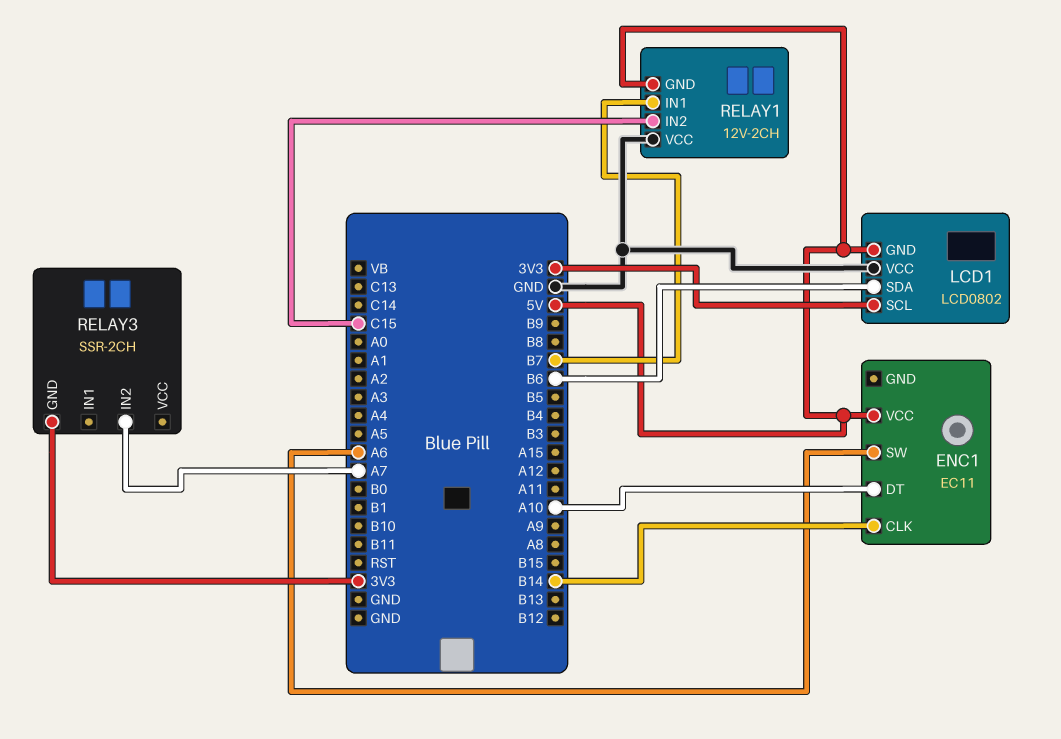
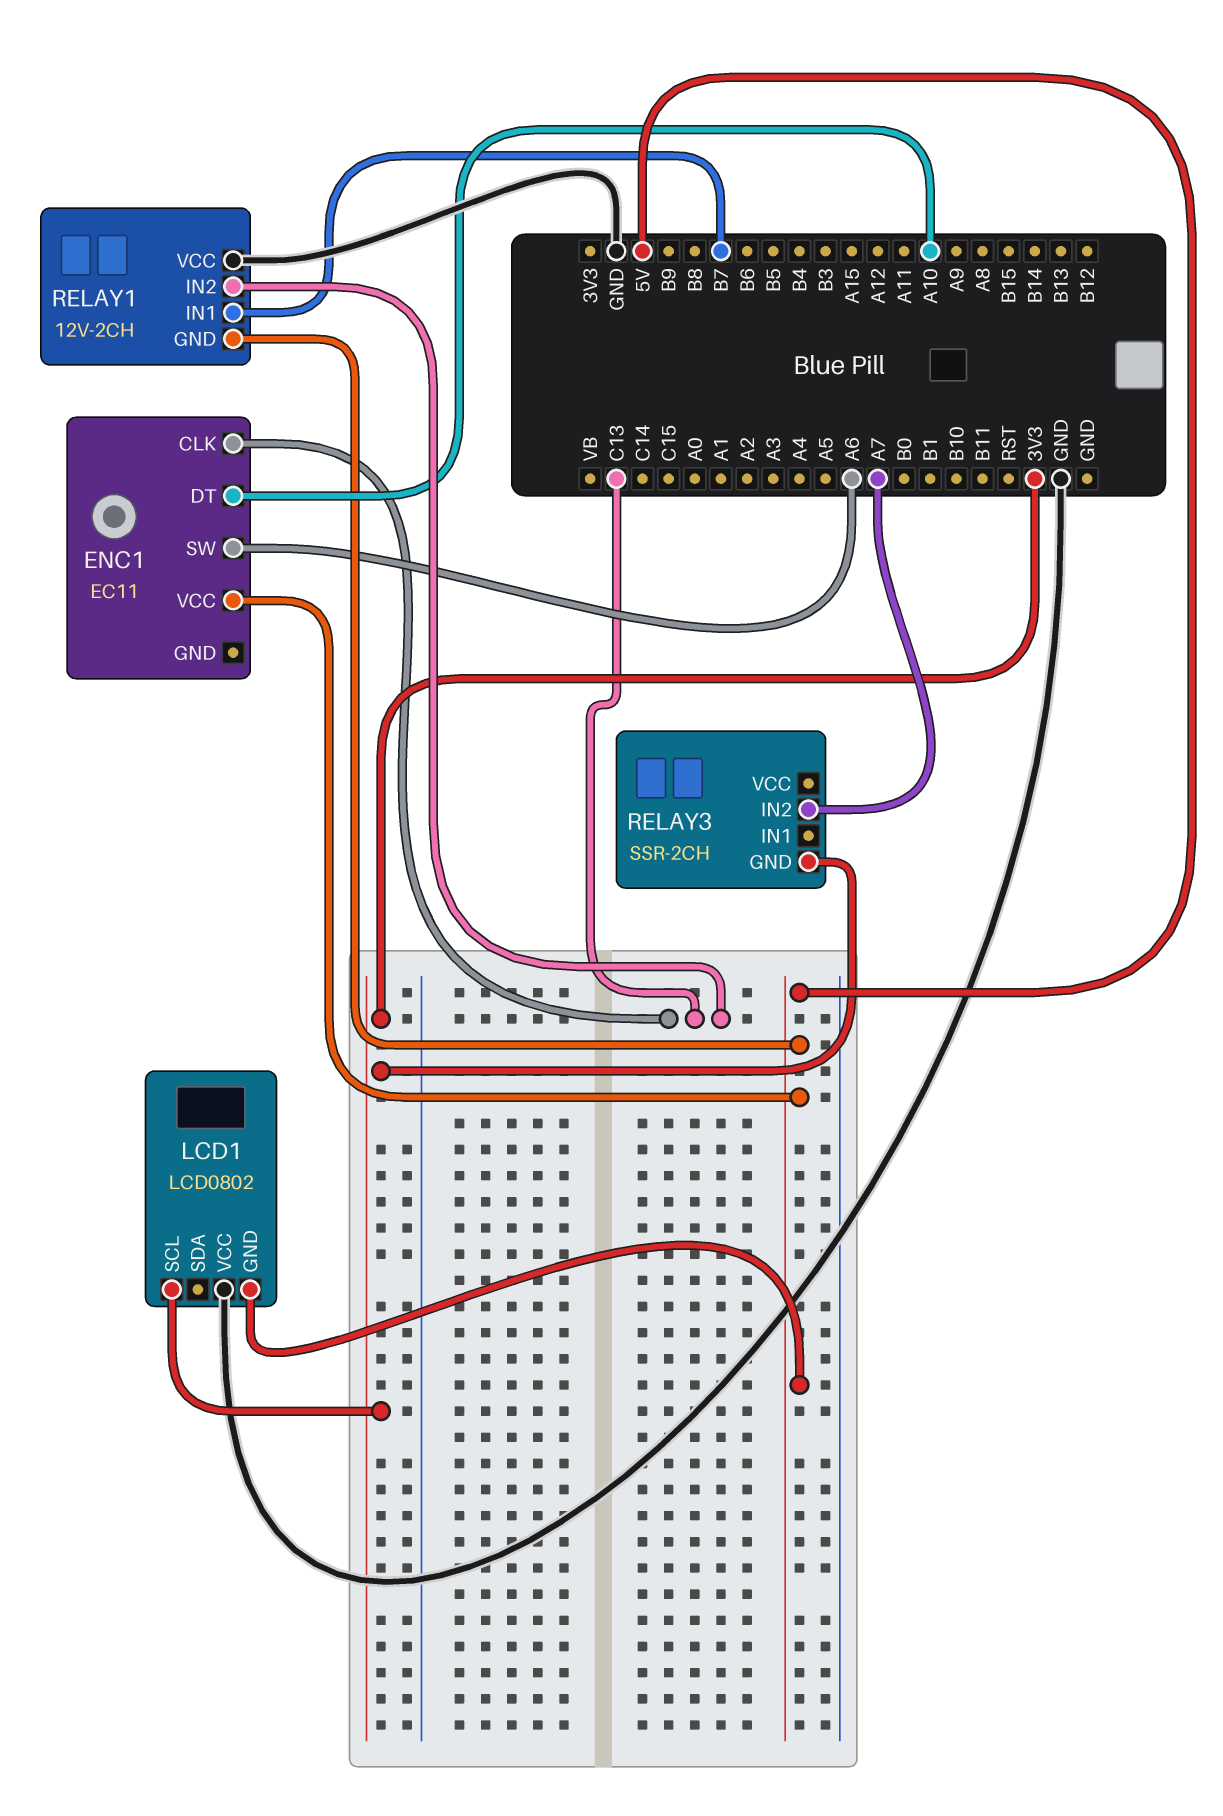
ENC1 pin CLK: B14 -> C13
LCD1 pin SDA: B6 -> none
RELAY1 pin IN2: C15 -> C13

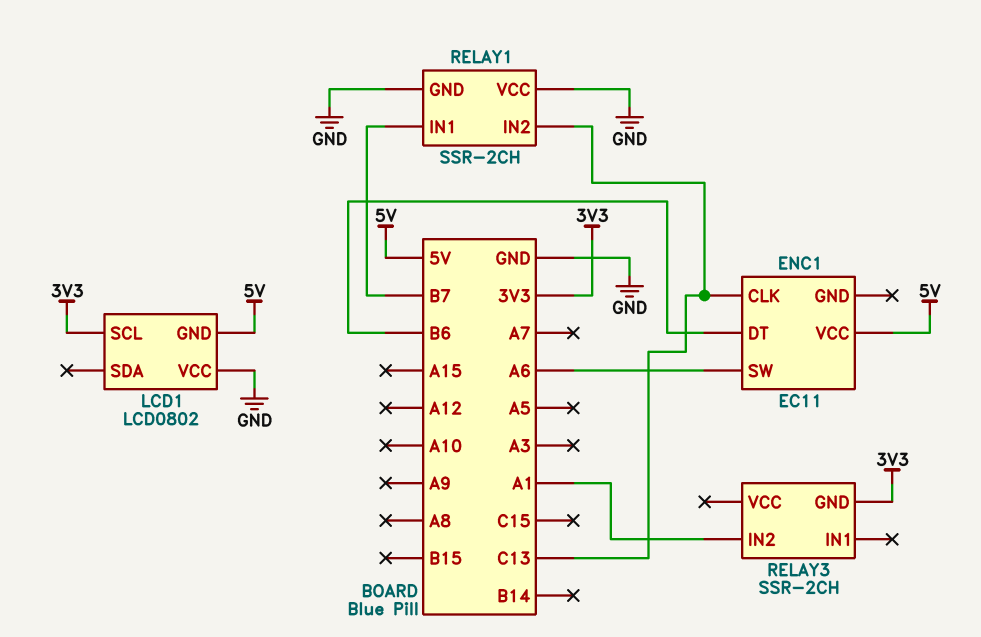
ENC1 pin DT: A10 -> B6
RELAY1: 12V-2CH -> SSR-2CH
RELAY1 pin GND: 5V -> GND
RELAY3 pin IN2: A7 -> A1

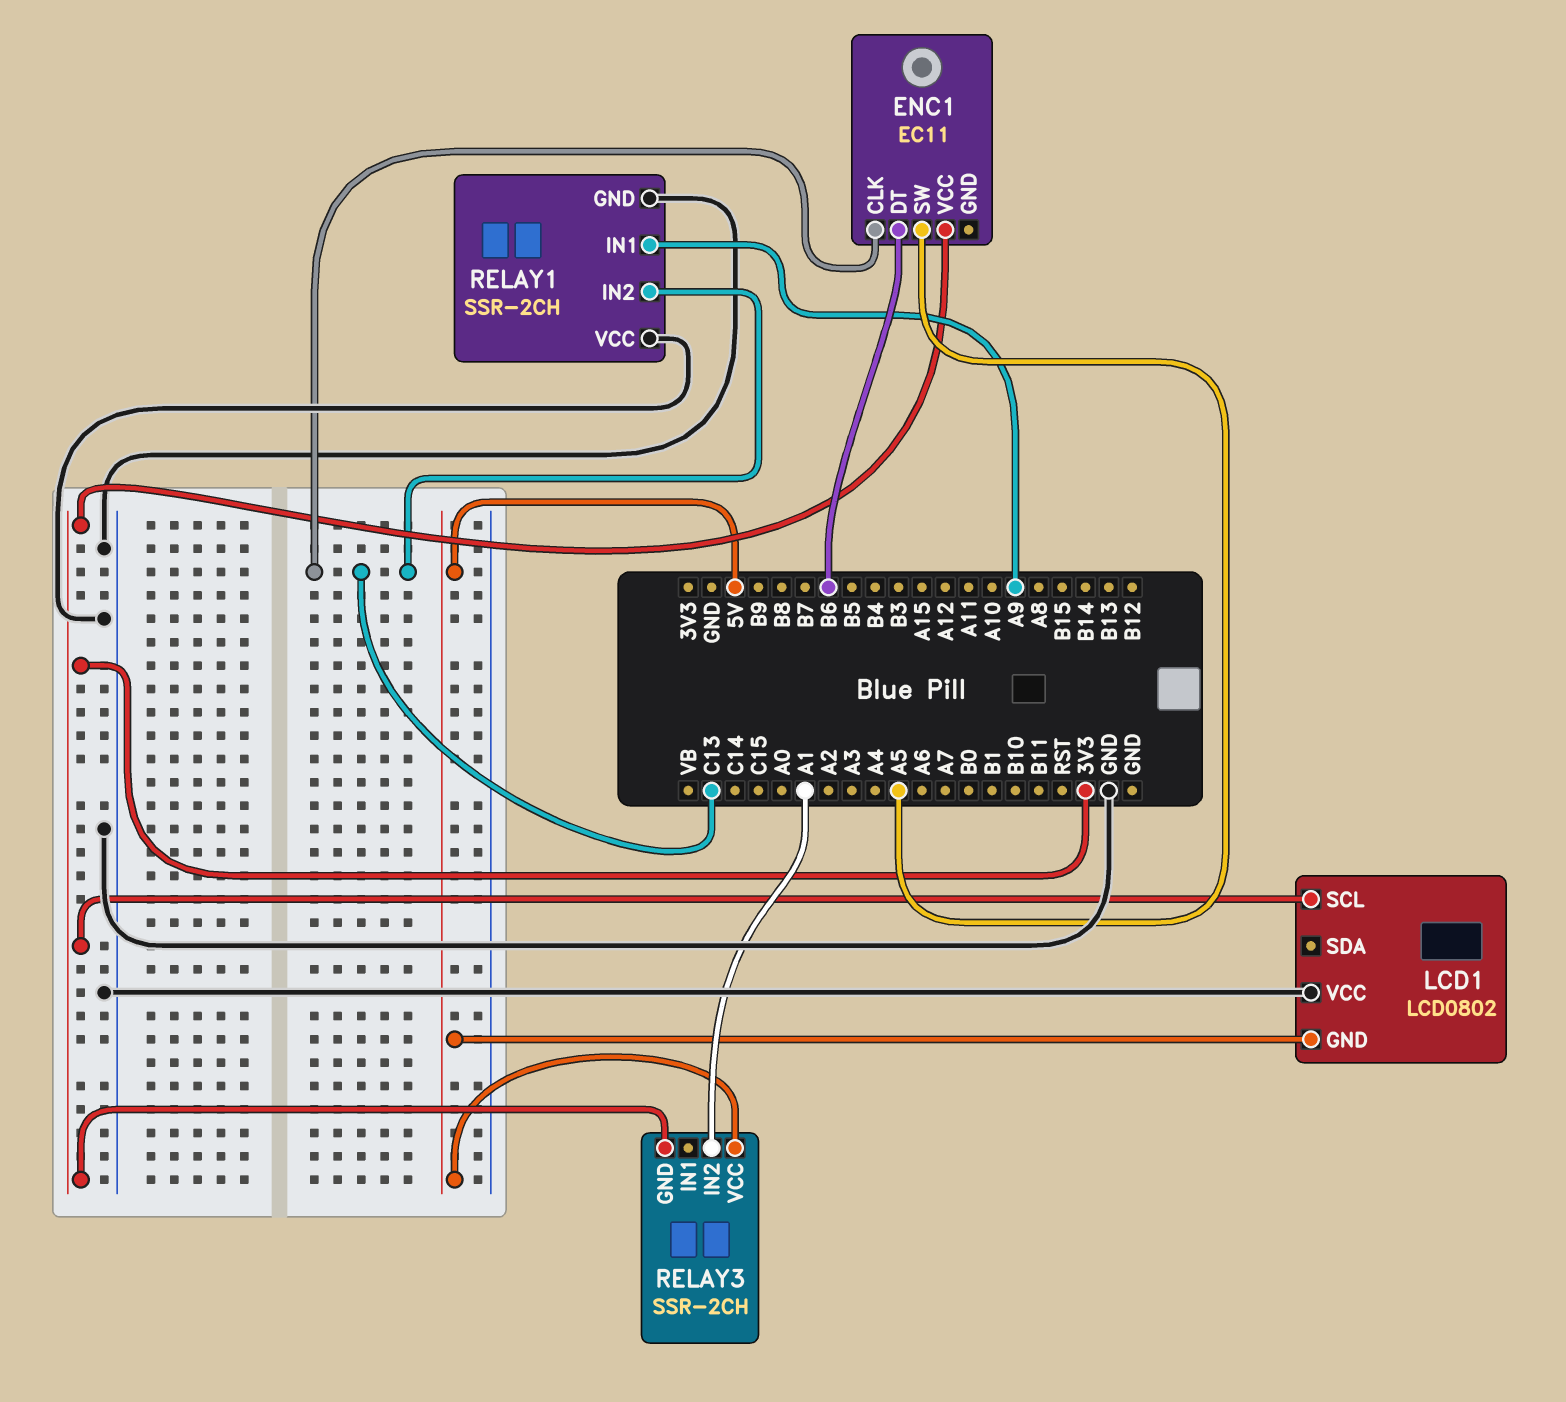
ENC1 pin SW: A6 -> A5
ENC1 pin VCC: 5V -> 3V3
RELAY1 pin IN1: B7 -> A9
RELAY3 pin VCC: none -> 5V

